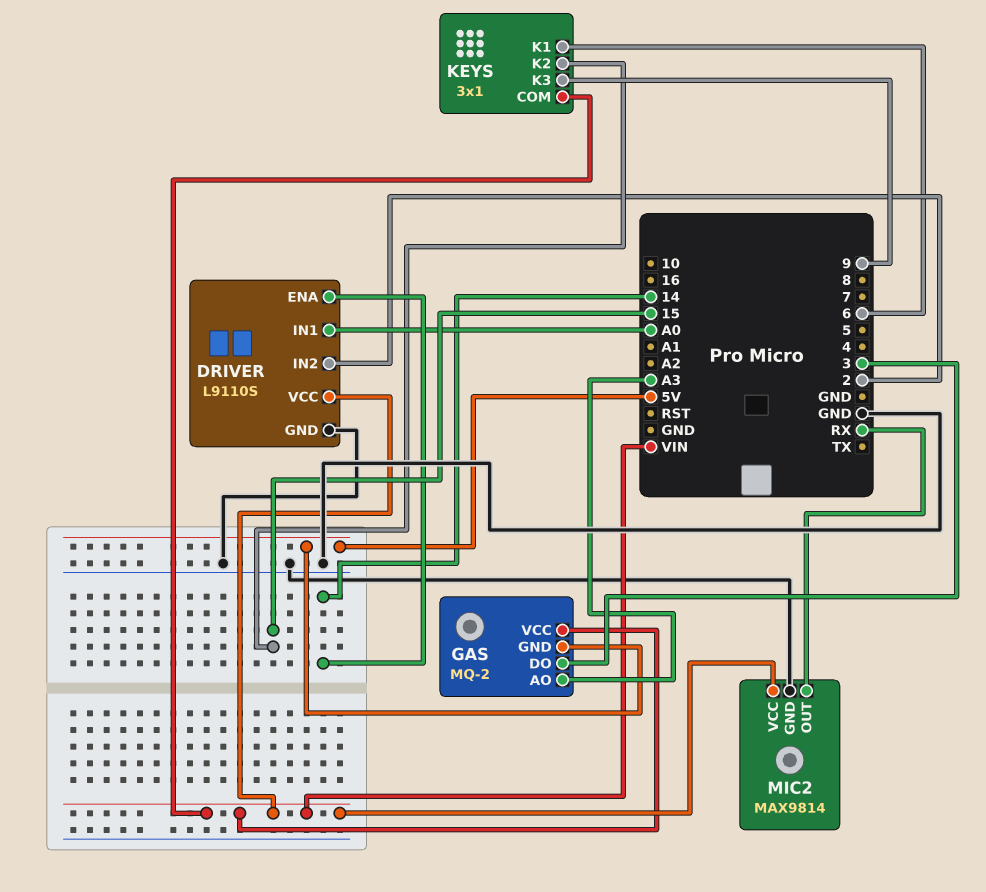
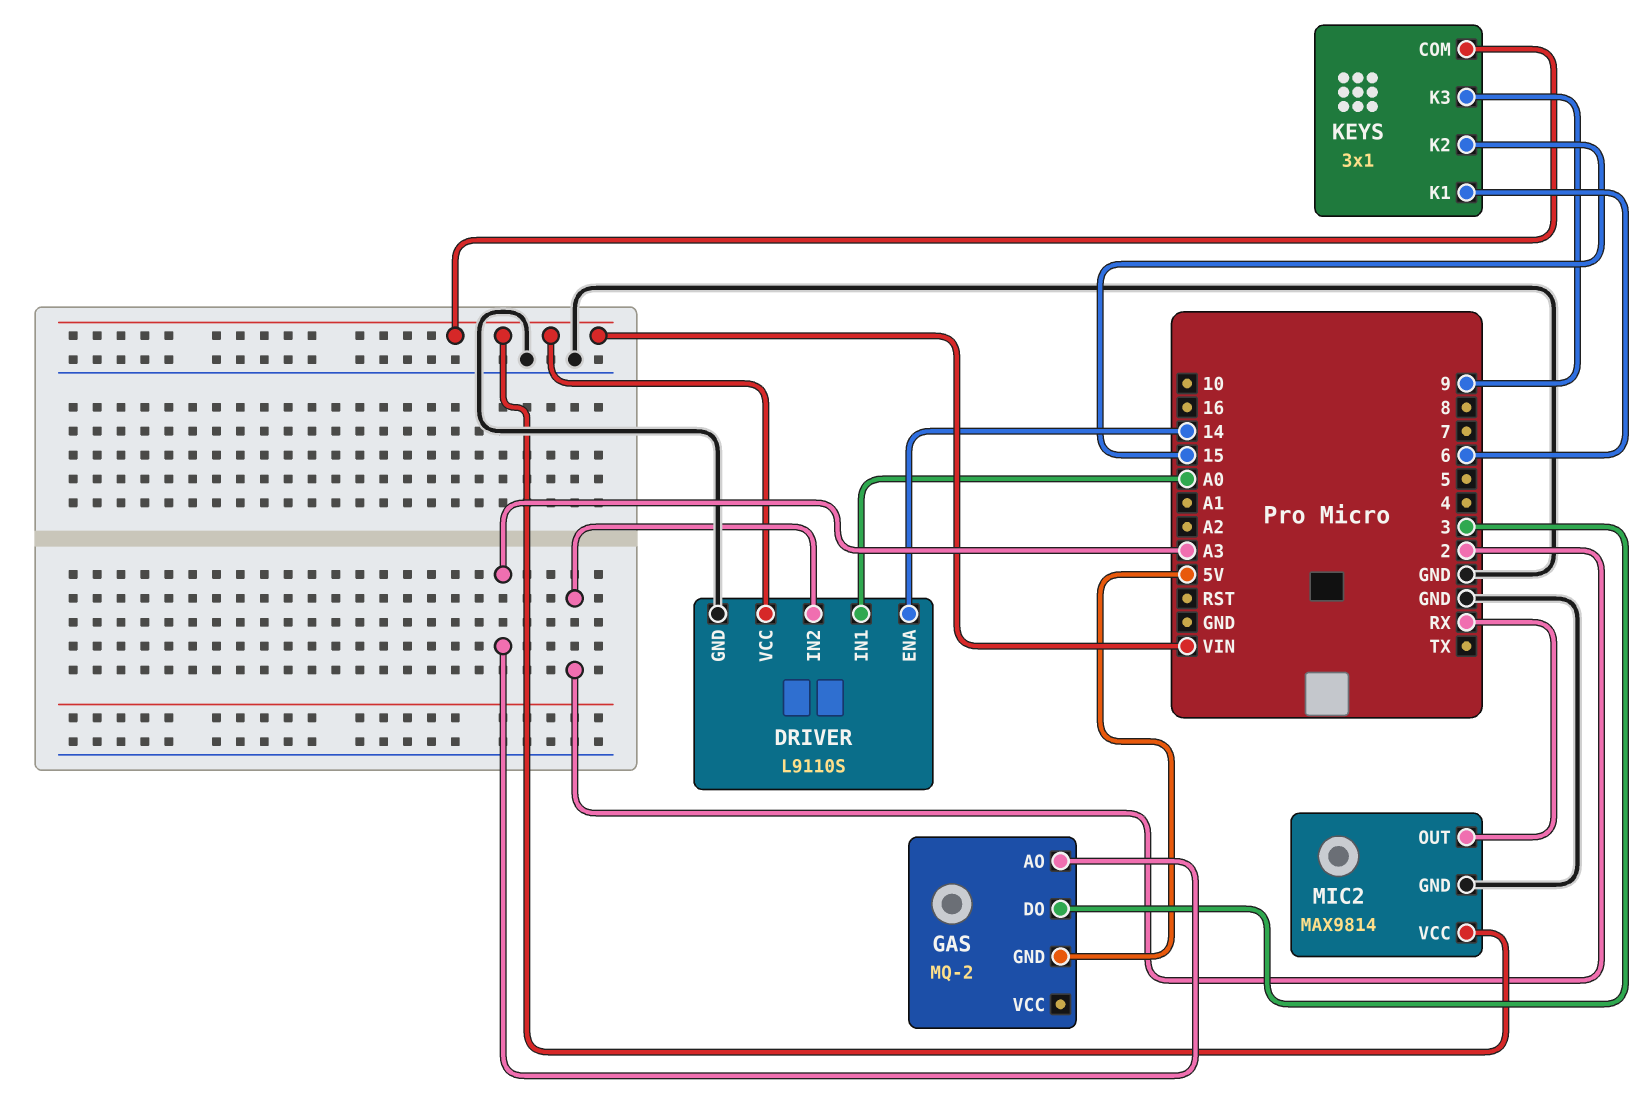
GAS pin VCC: VIN -> none

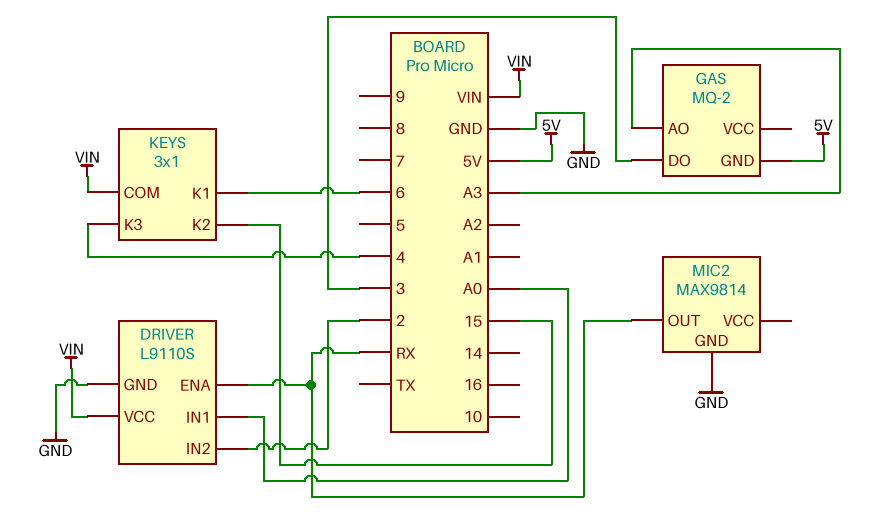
DRIVER pin ENA: 14 -> RX
KEYS pin K3: 9 -> 4
MIC2 pin VCC: VIN -> none

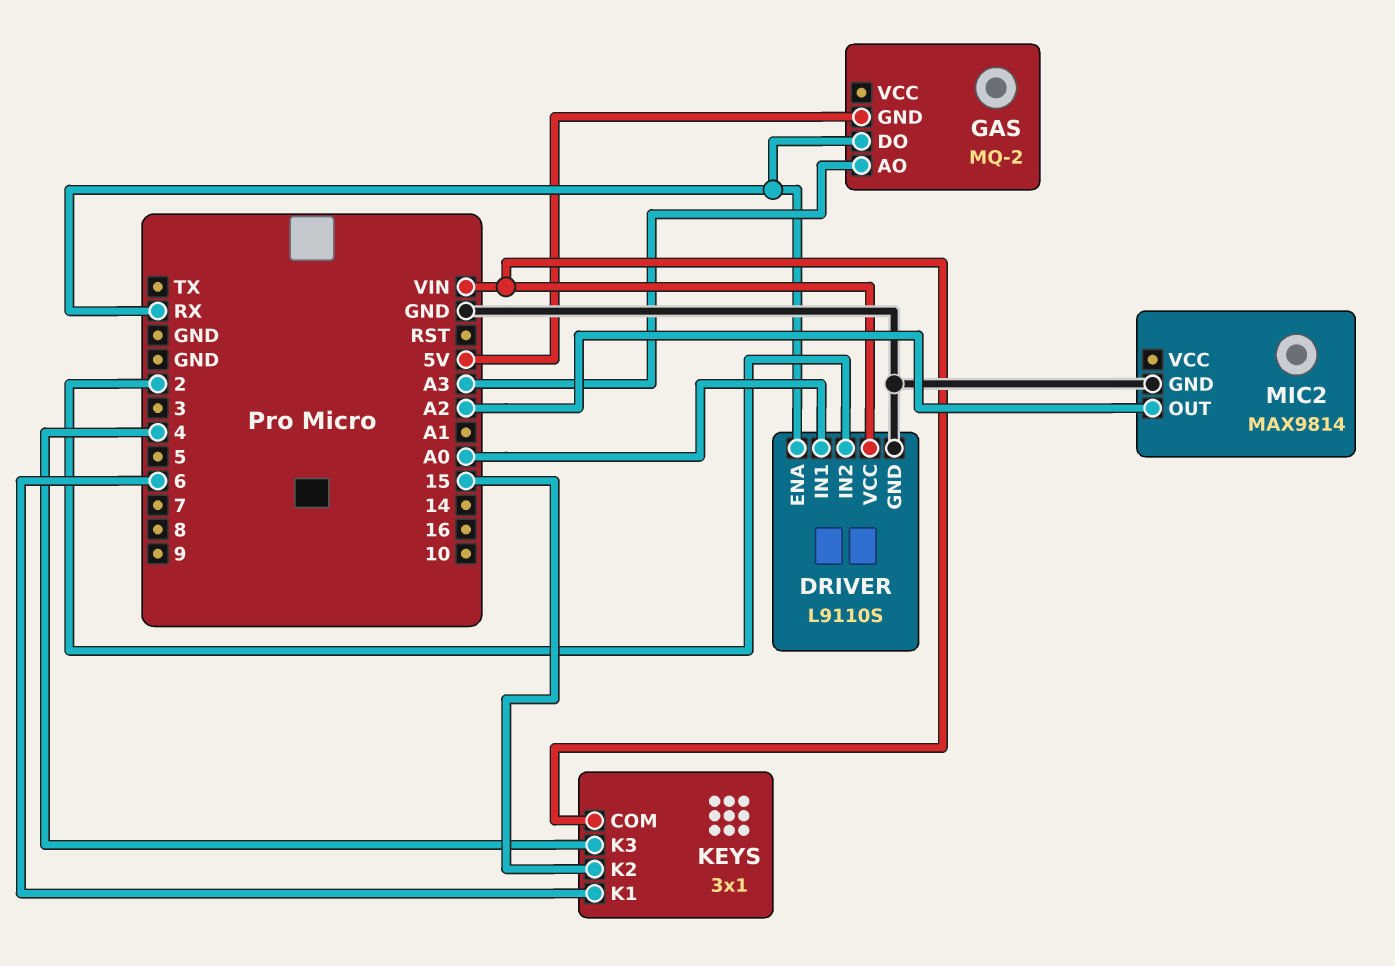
GAS pin DO: 3 -> RX
MIC2 pin OUT: RX -> A2

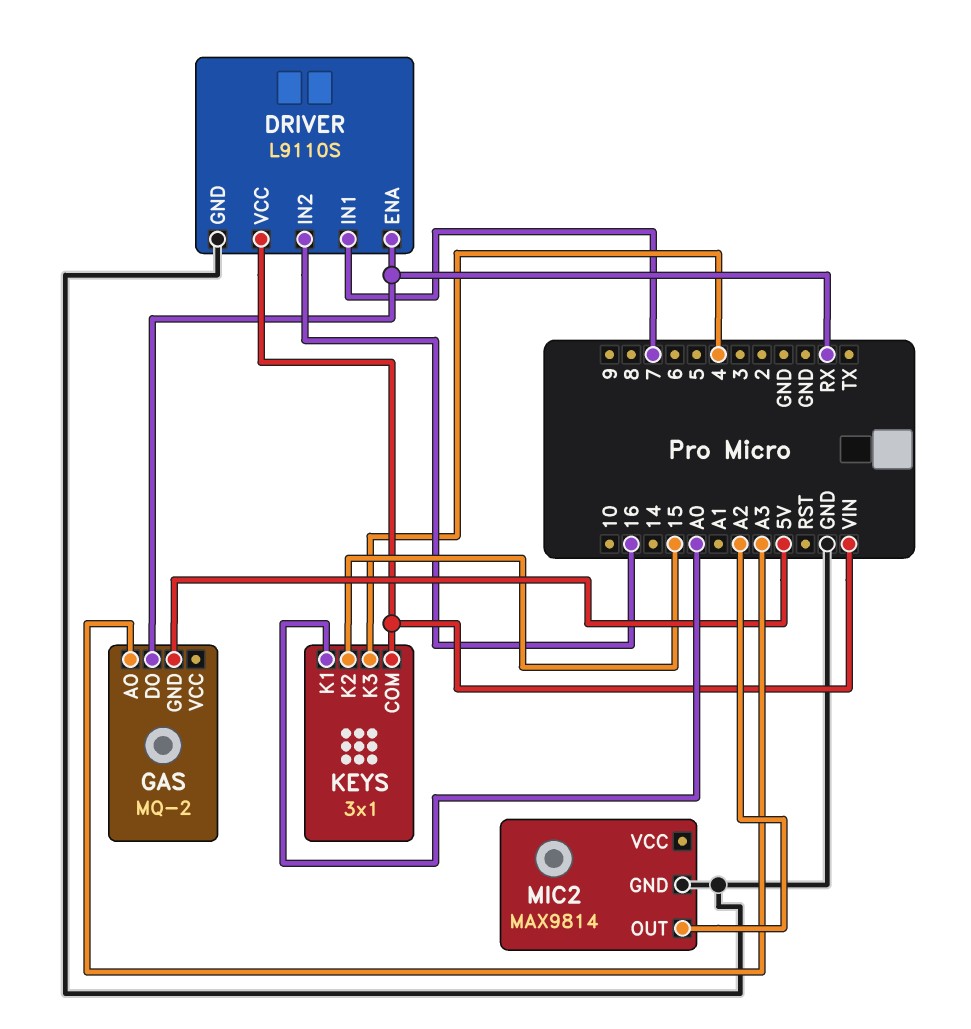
DRIVER pin IN1: A0 -> 7
DRIVER pin IN2: 2 -> 16
KEYS pin K1: 6 -> A0

